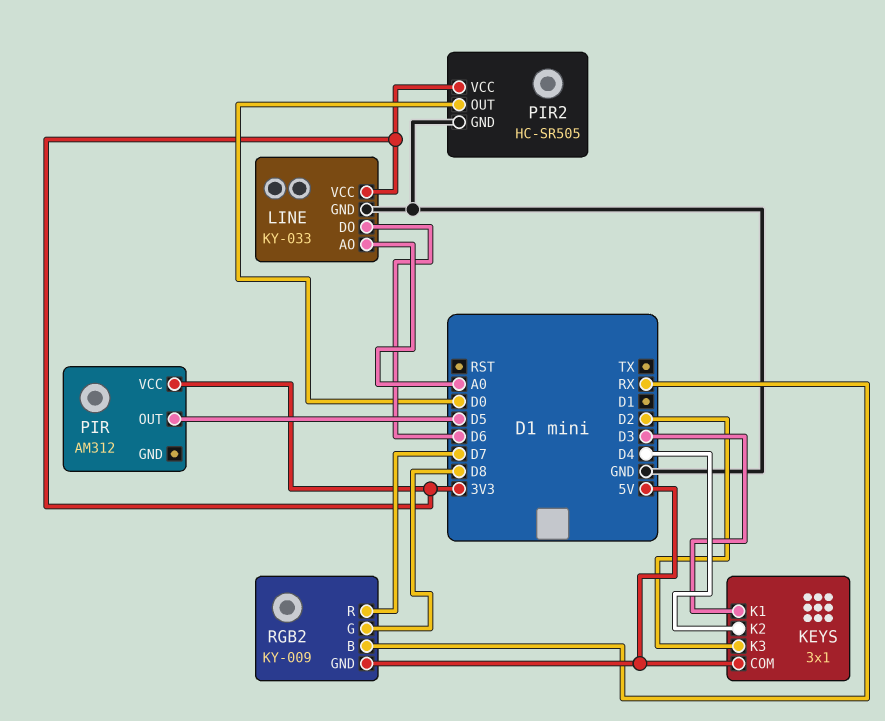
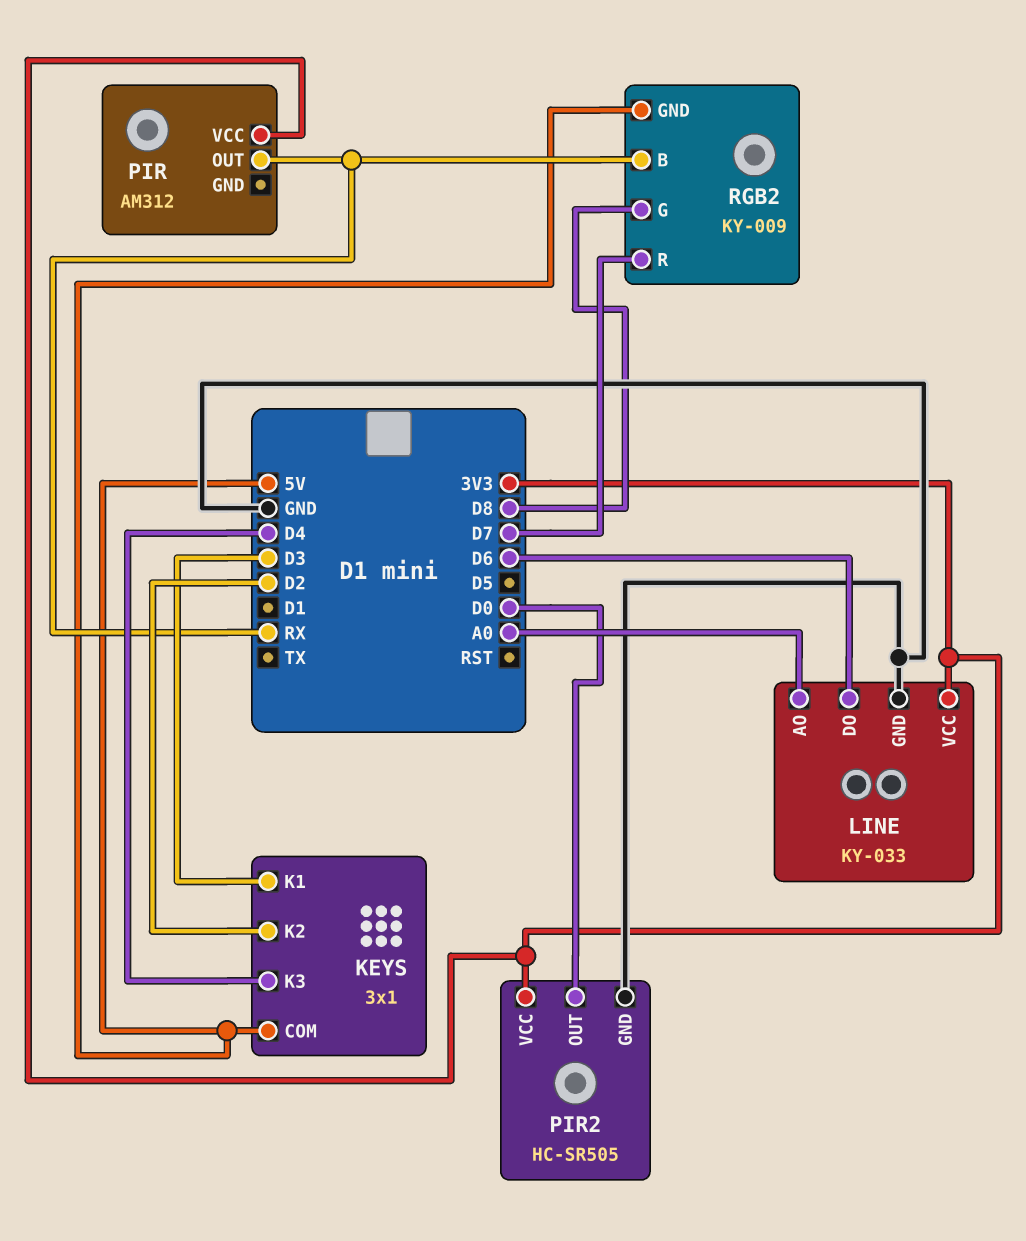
KEYS pin K2: D4 -> D2
KEYS pin K3: D2 -> D4
PIR pin OUT: D5 -> RX

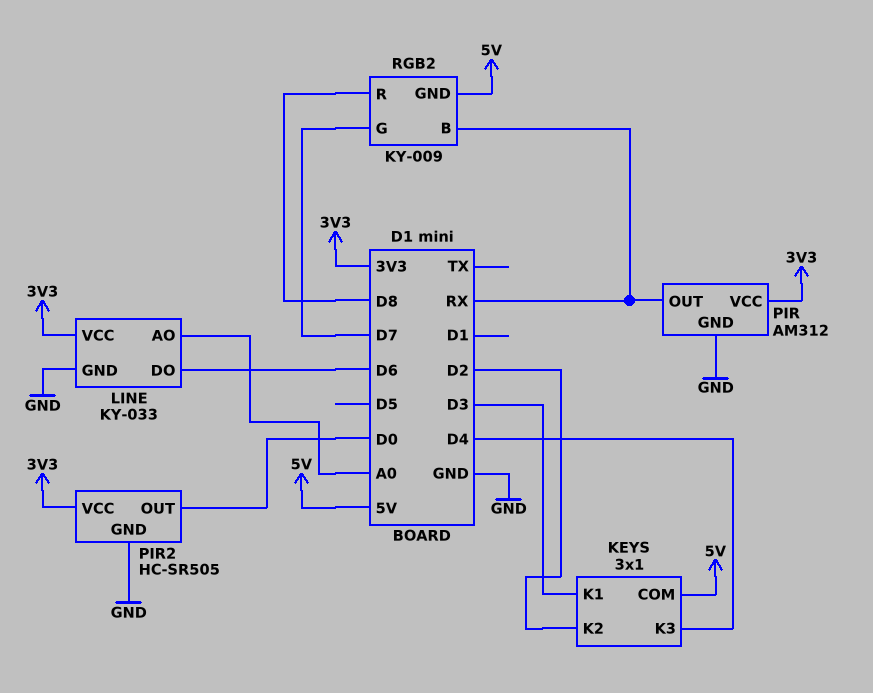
PIR pin GND: none -> GND
RGB2 pin G: D8 -> D7
RGB2 pin R: D7 -> D8

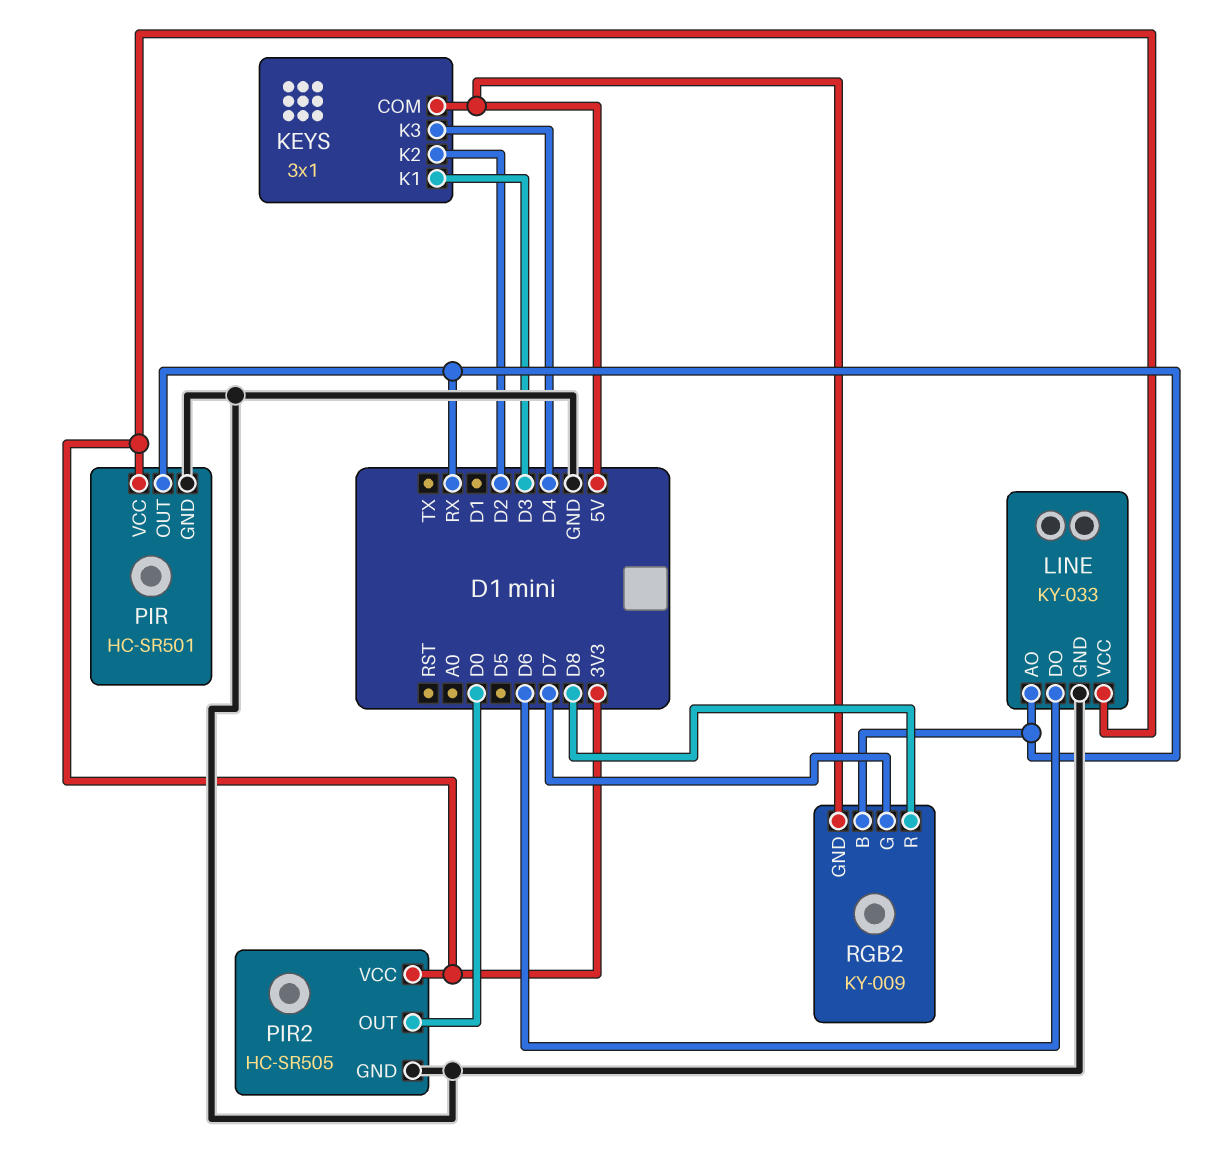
LINE pin AO: A0 -> RX
PIR: AM312 -> HC-SR501

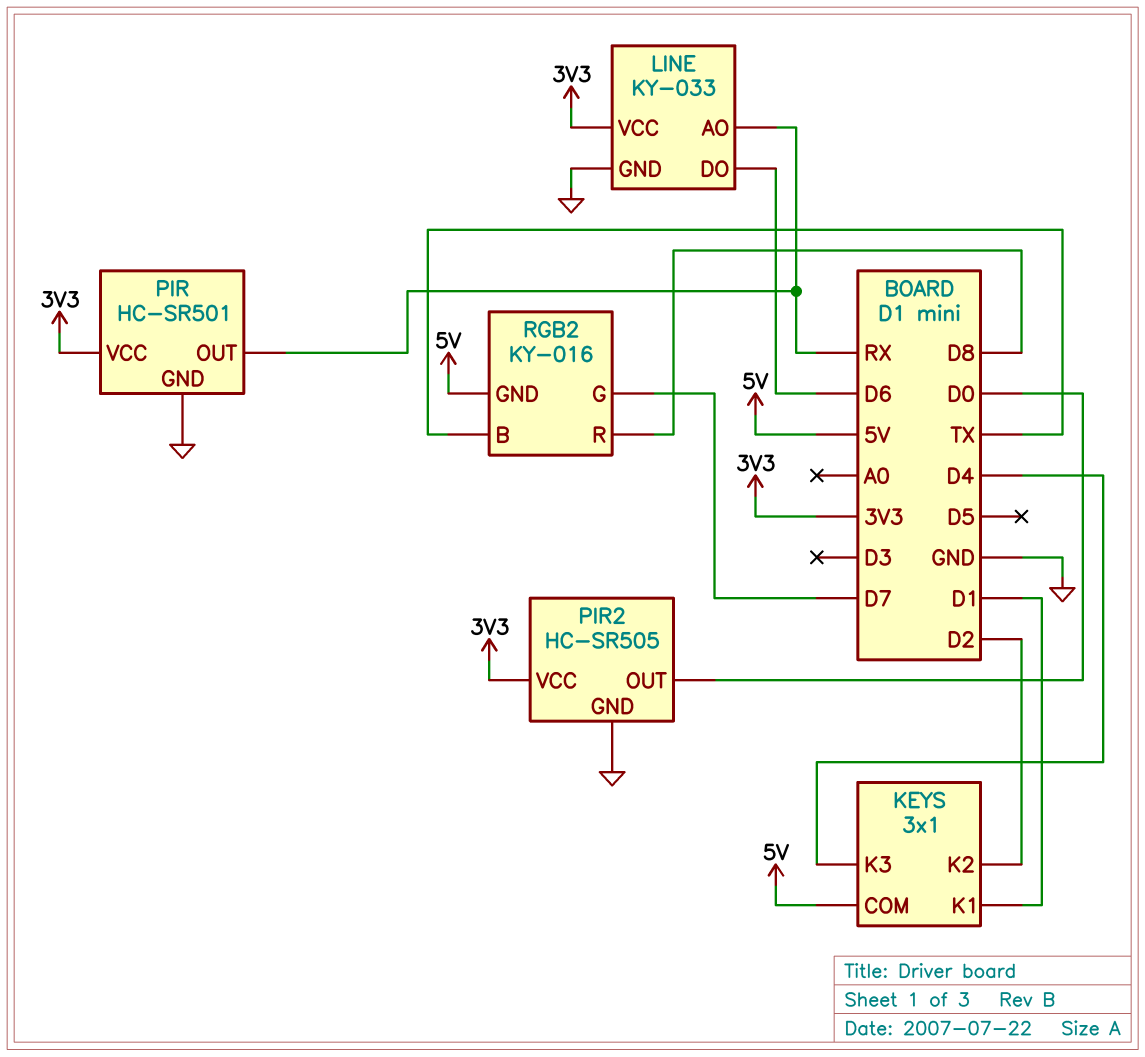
KEYS pin K1: D3 -> D1
RGB2: KY-009 -> KY-016
RGB2 pin B: RX -> TX

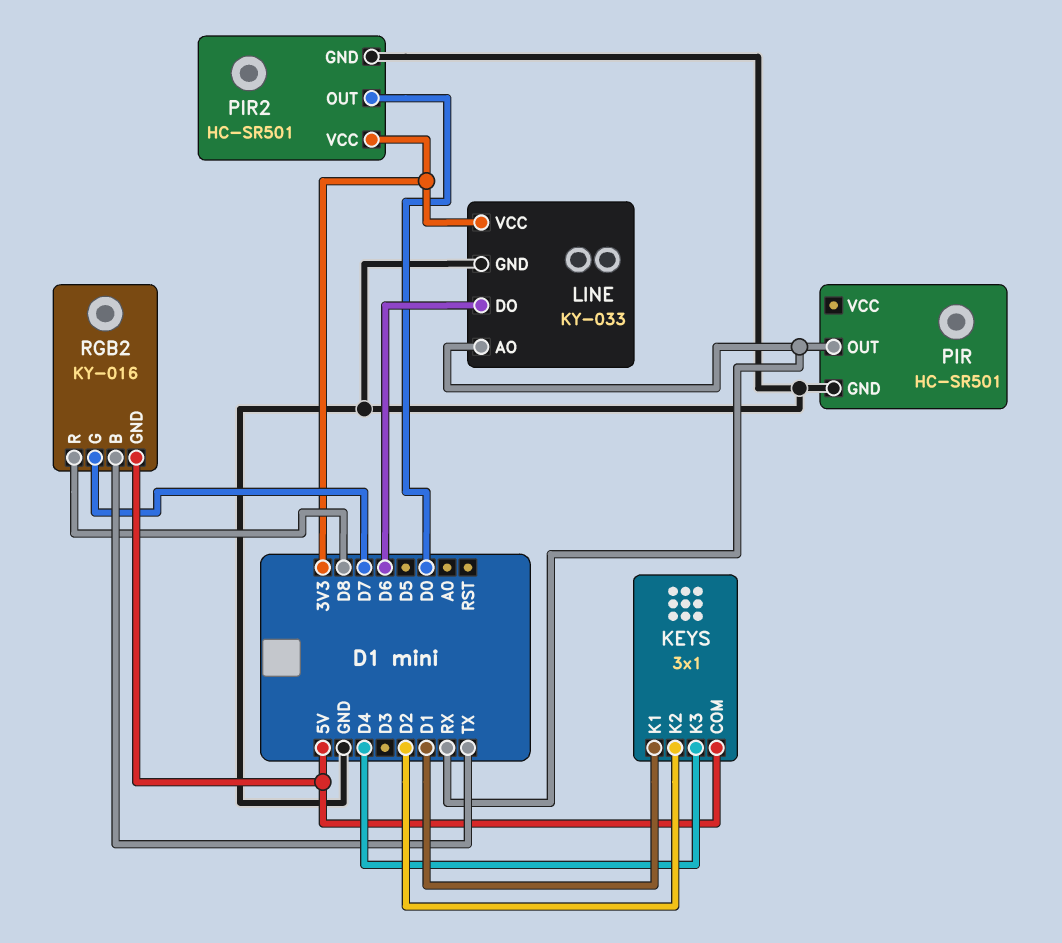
PIR pin VCC: 3V3 -> none
PIR2: HC-SR505 -> HC-SR501

